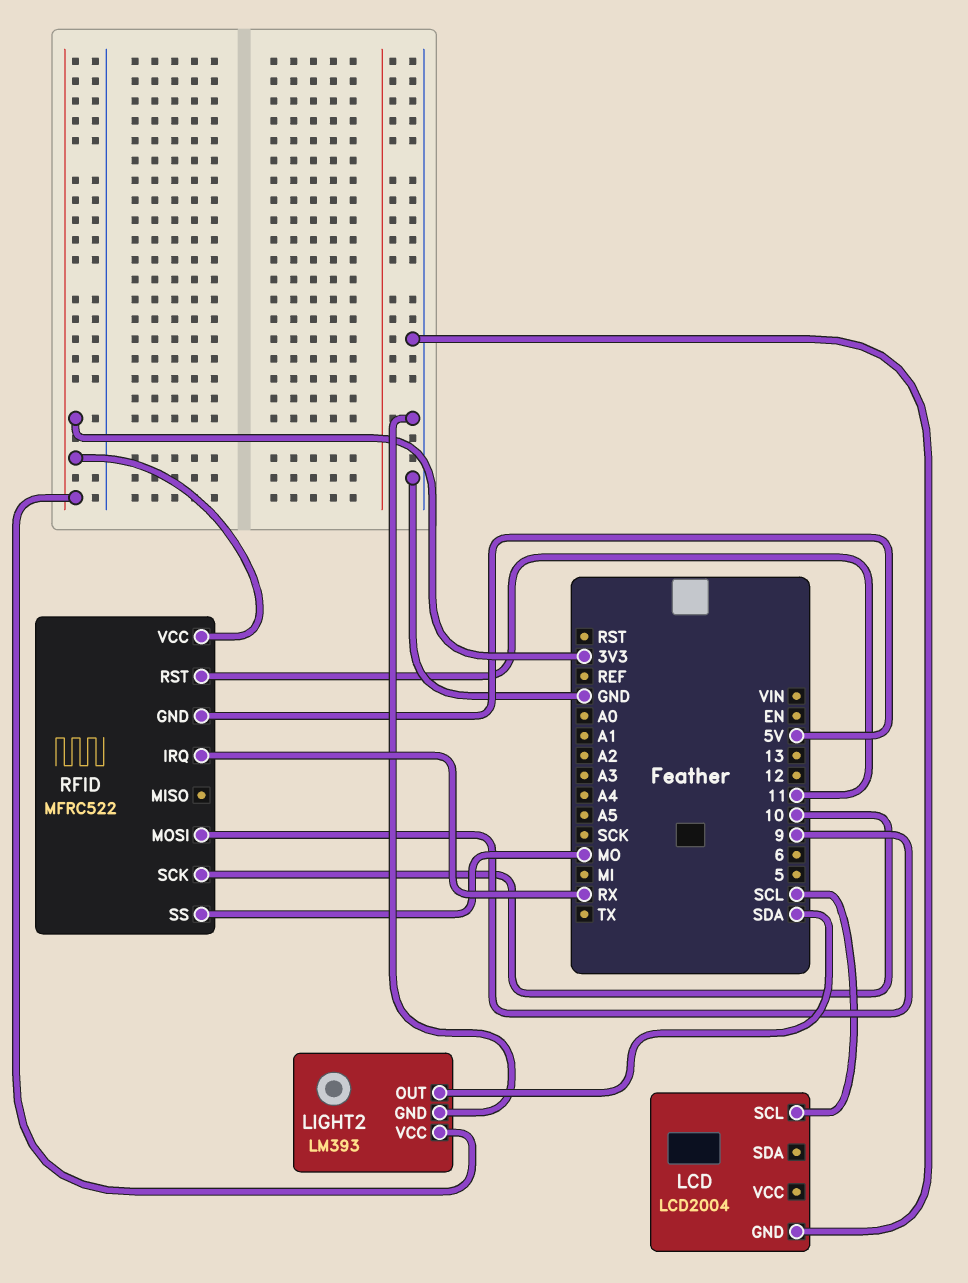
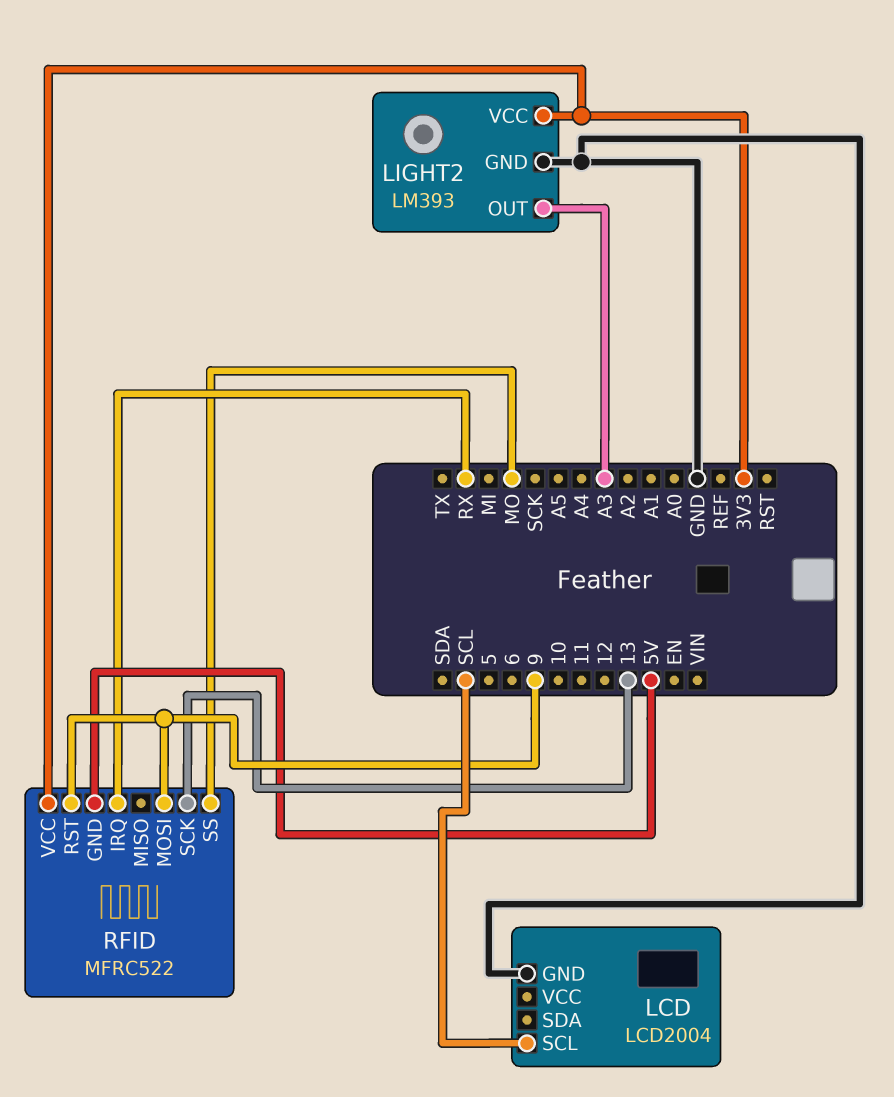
LIGHT2 pin OUT: SDA -> A3
RFID pin RST: 11 -> 9
RFID pin SCK: 10 -> 13

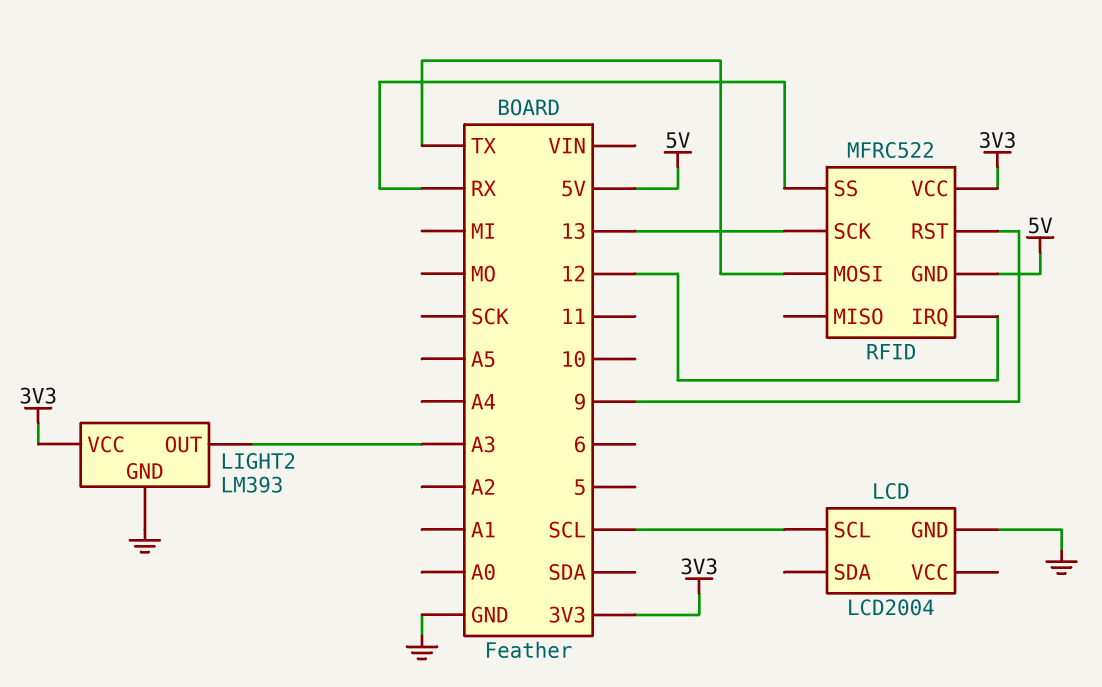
RFID pin IRQ: RX -> 12
RFID pin MOSI: 9 -> TX
RFID pin SS: MO -> RX

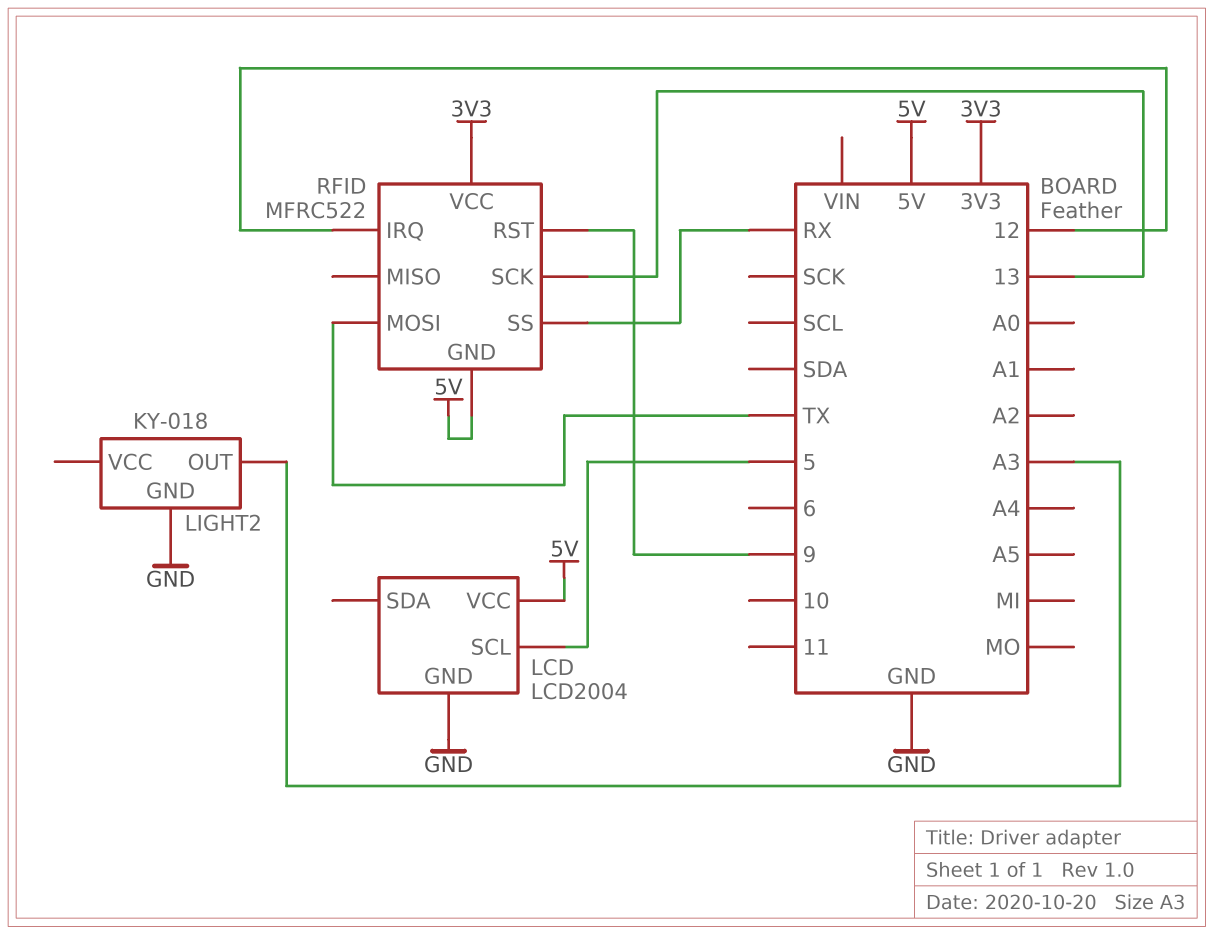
LCD pin SCL: SCL -> 5
LCD pin VCC: none -> 5V
LIGHT2: LM393 -> KY-018
LIGHT2 pin VCC: 3V3 -> none

